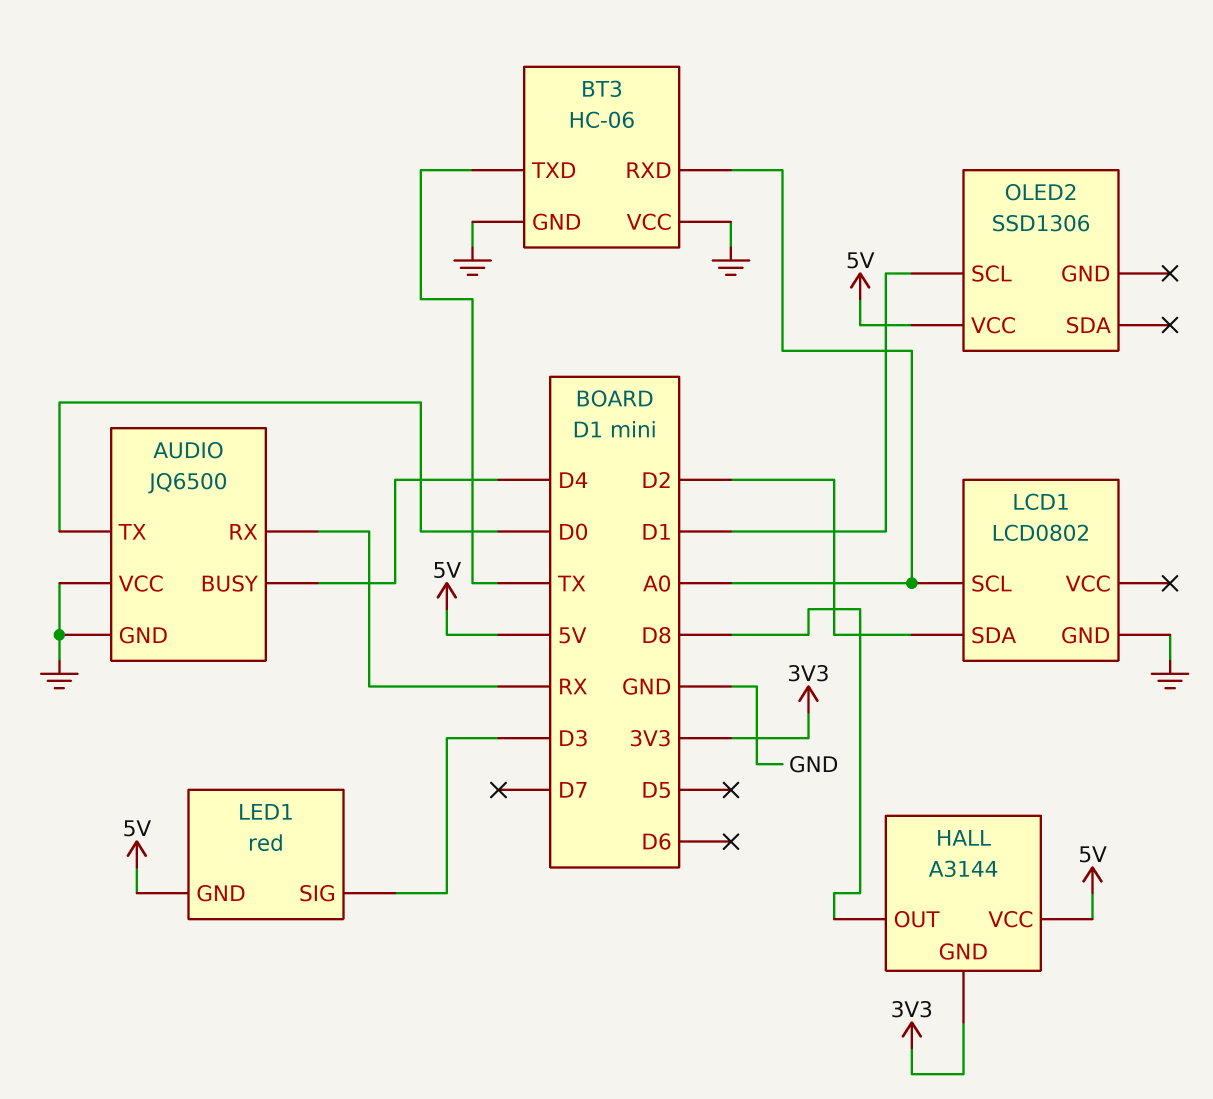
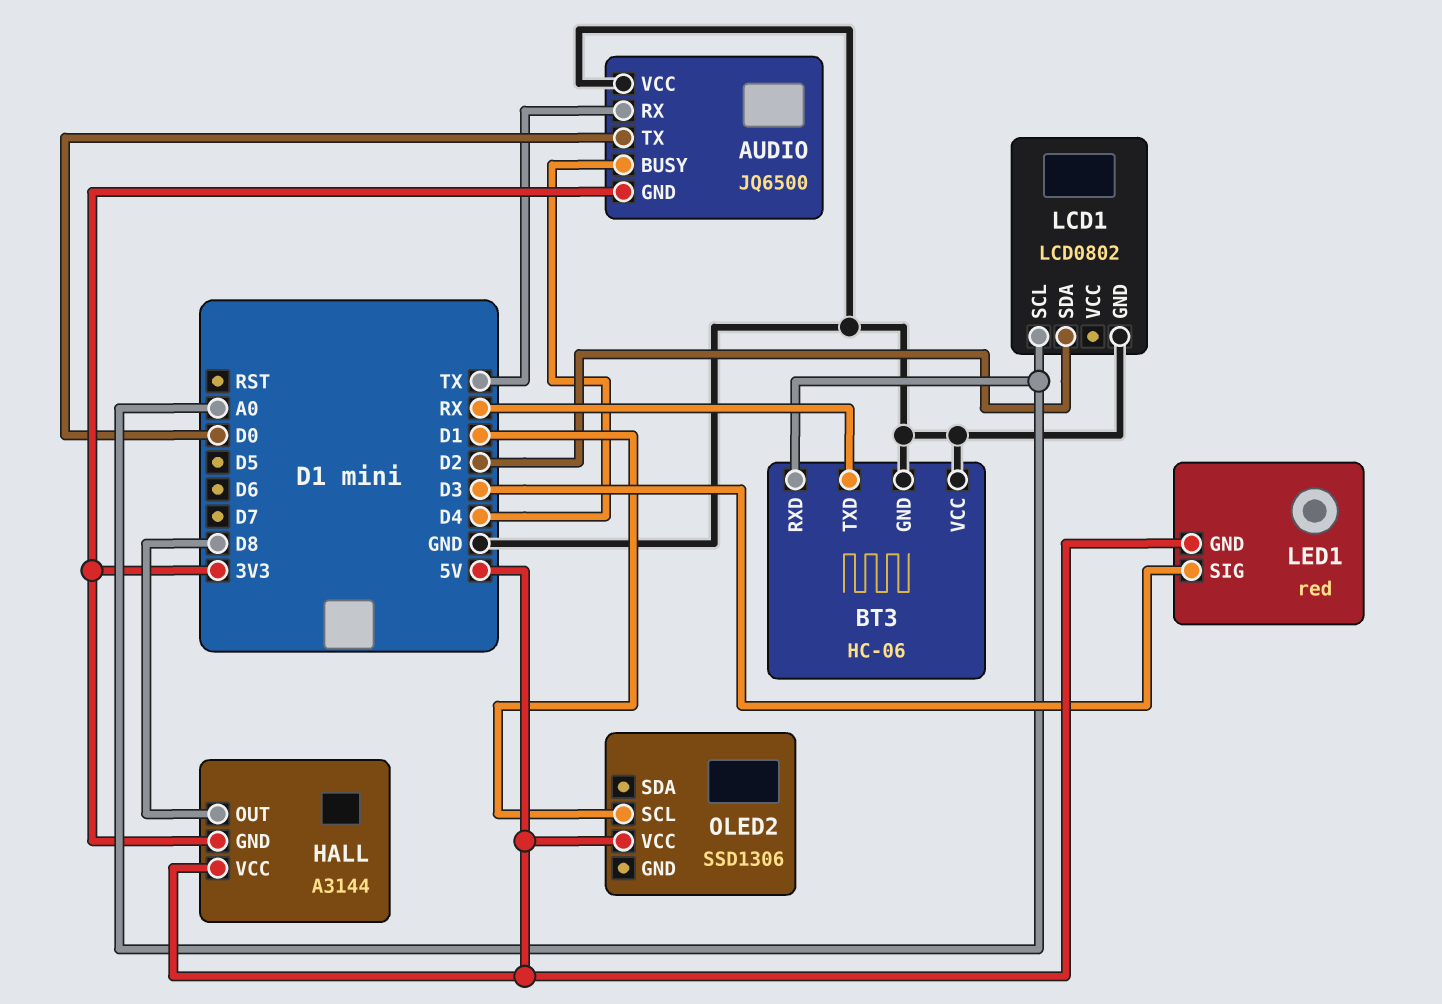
AUDIO pin GND: GND -> 3V3
AUDIO pin RX: RX -> TX
BT3 pin TXD: TX -> RX

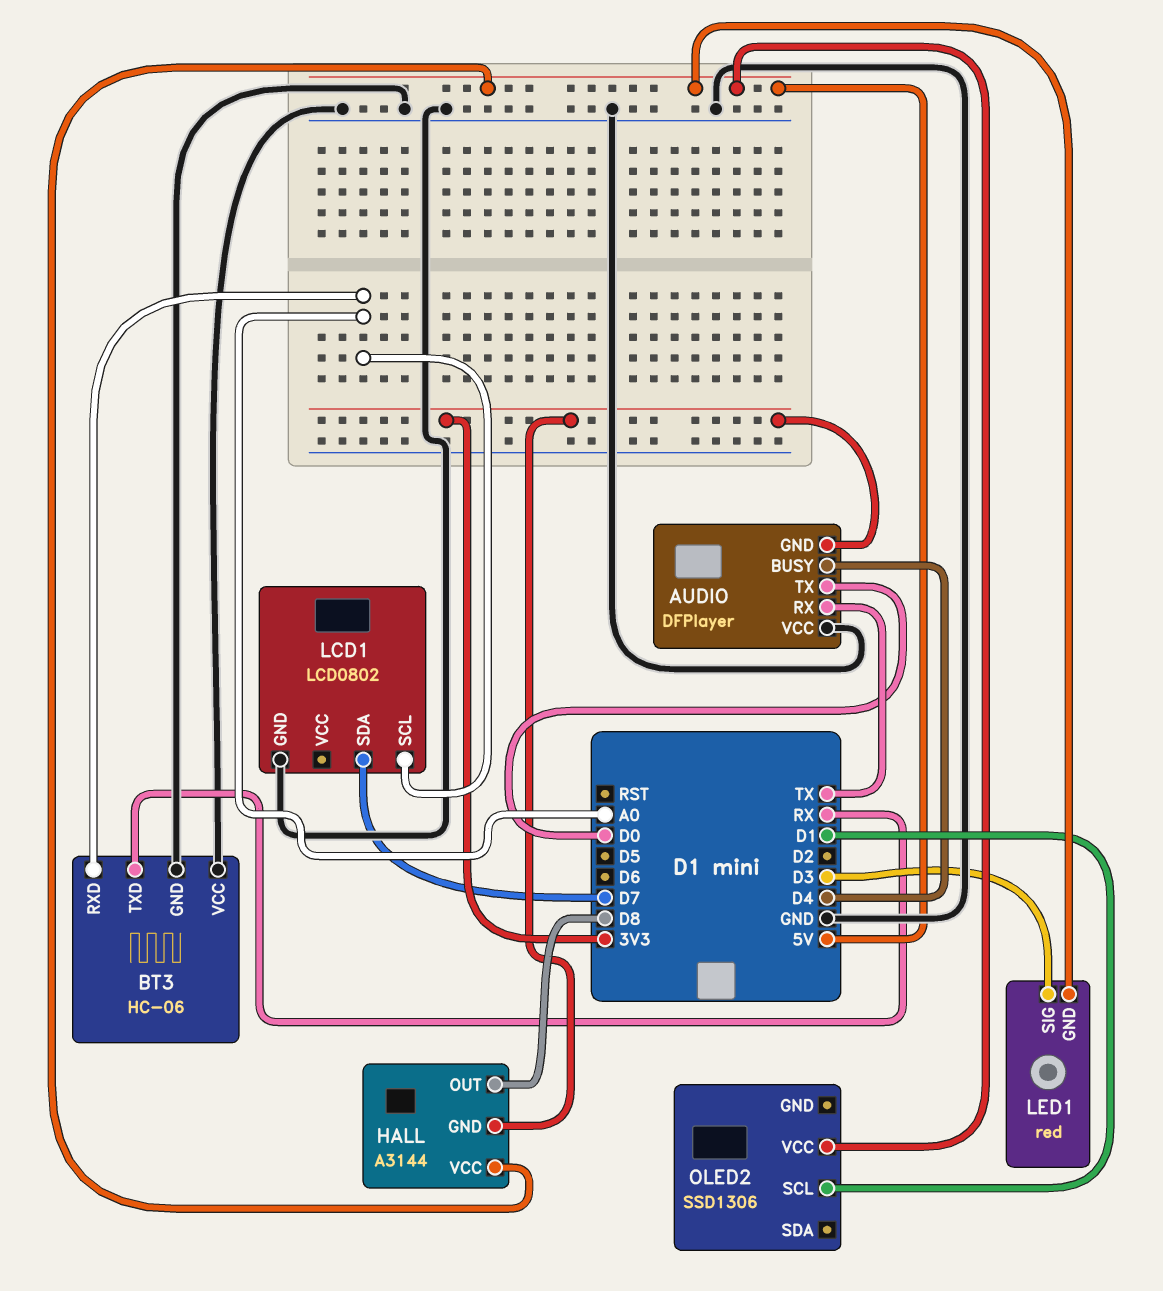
AUDIO: JQ6500 -> DFPlayer
LCD1 pin SDA: D2 -> D7

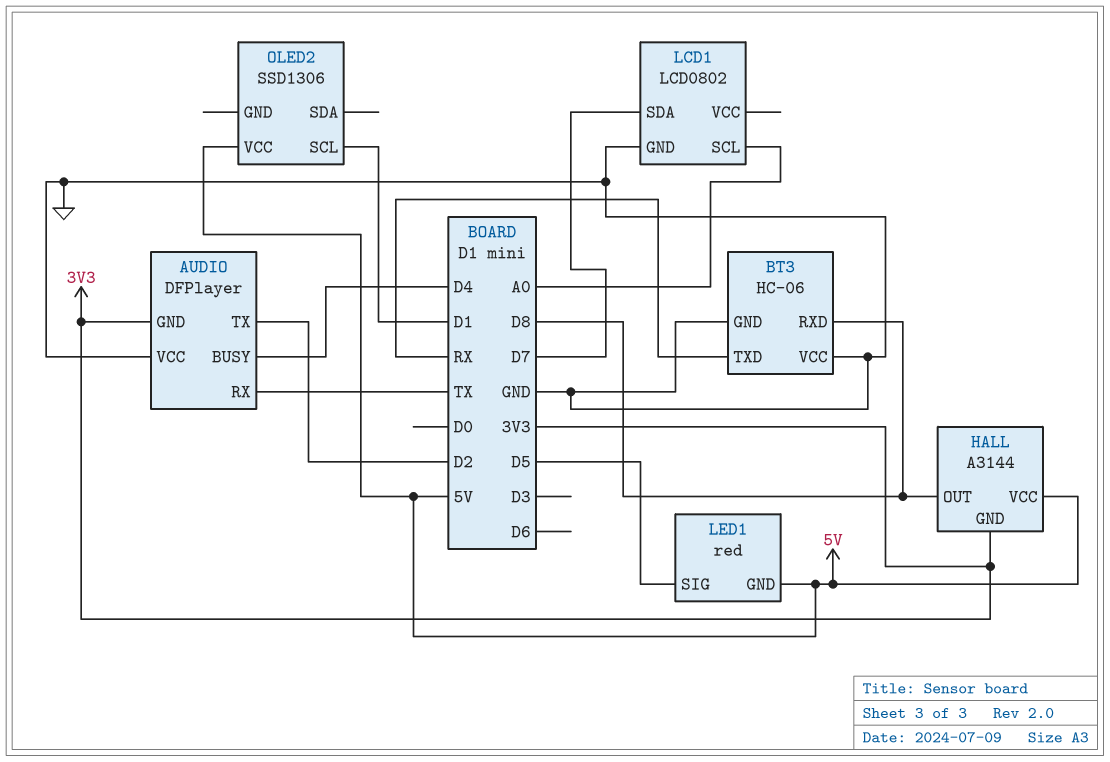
AUDIO pin TX: D0 -> D2
BT3 pin RXD: A0 -> D8
LED1 pin SIG: D3 -> D5

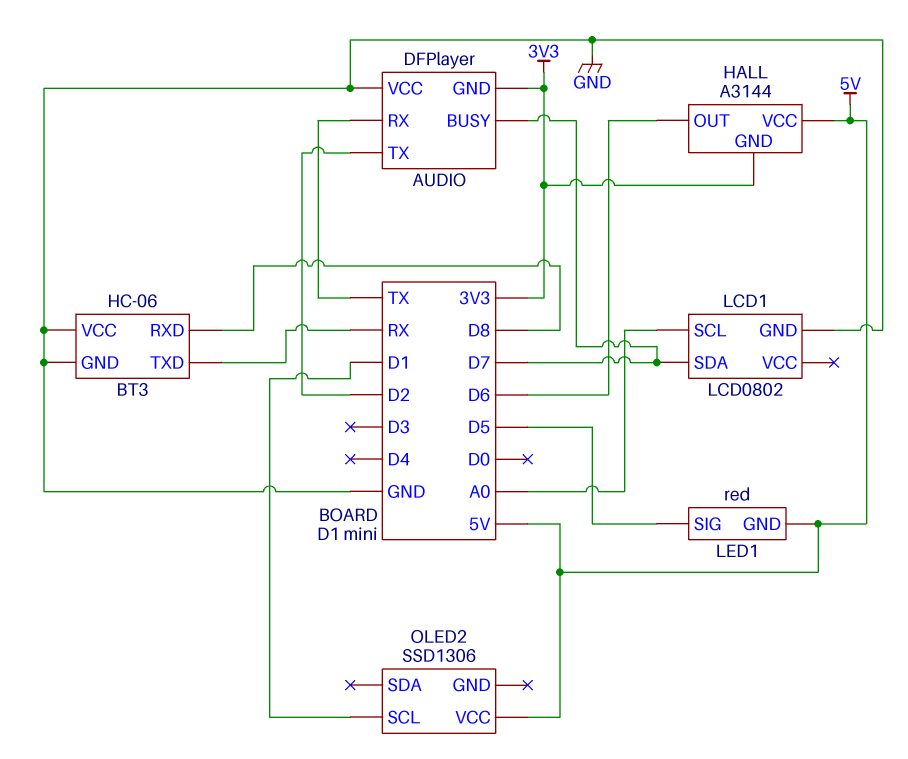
AUDIO pin BUSY: D4 -> D7
HALL pin OUT: D8 -> D6

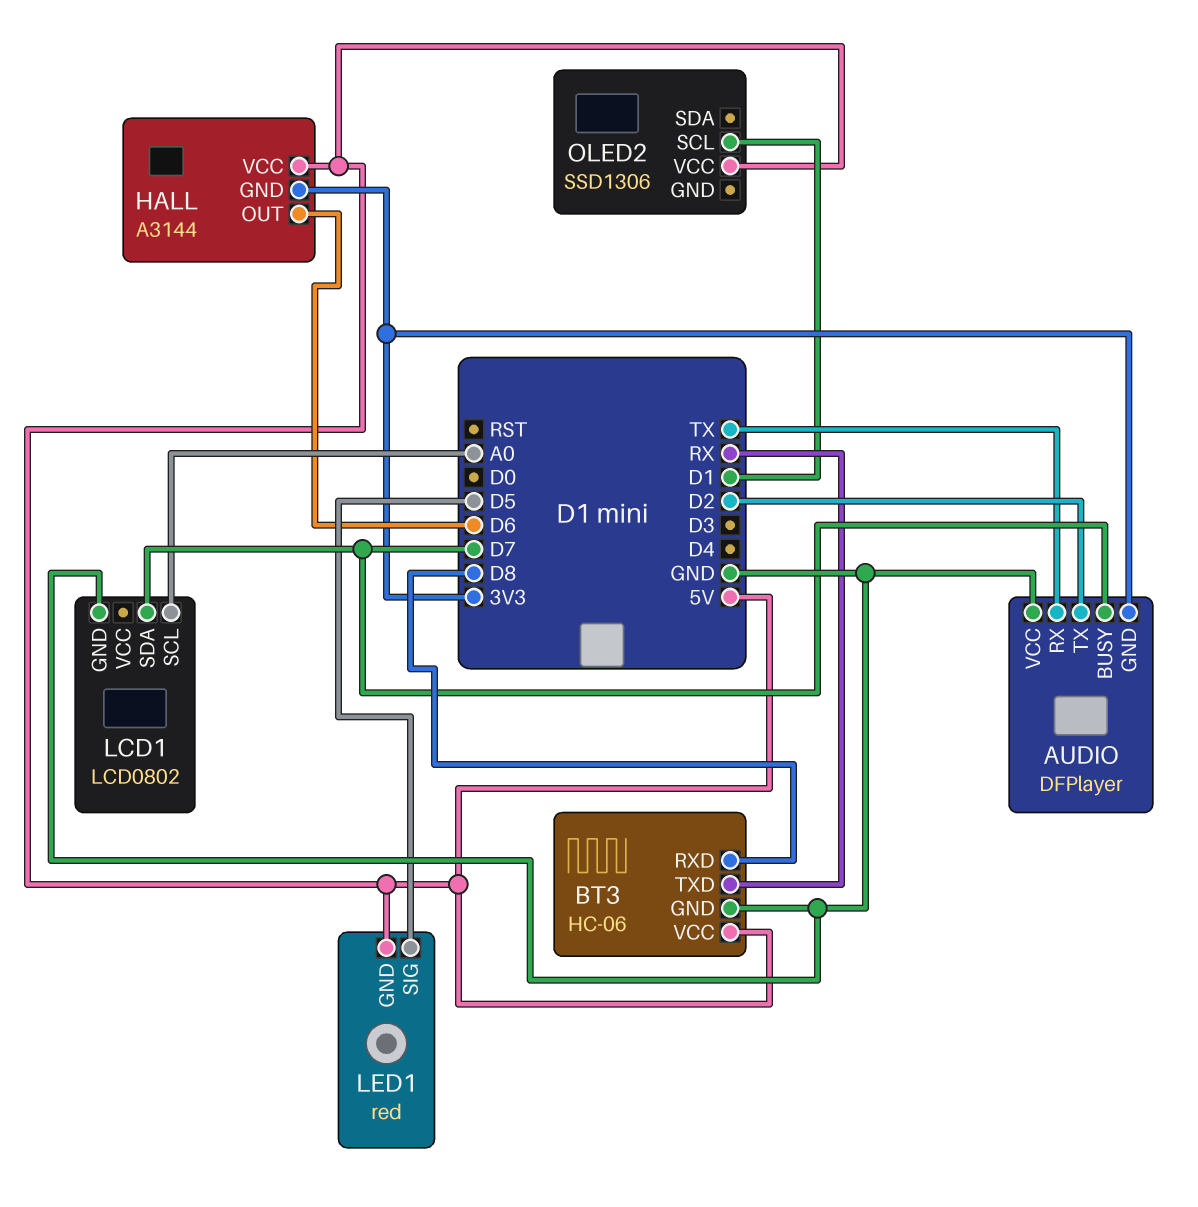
BT3 pin VCC: GND -> 5V

